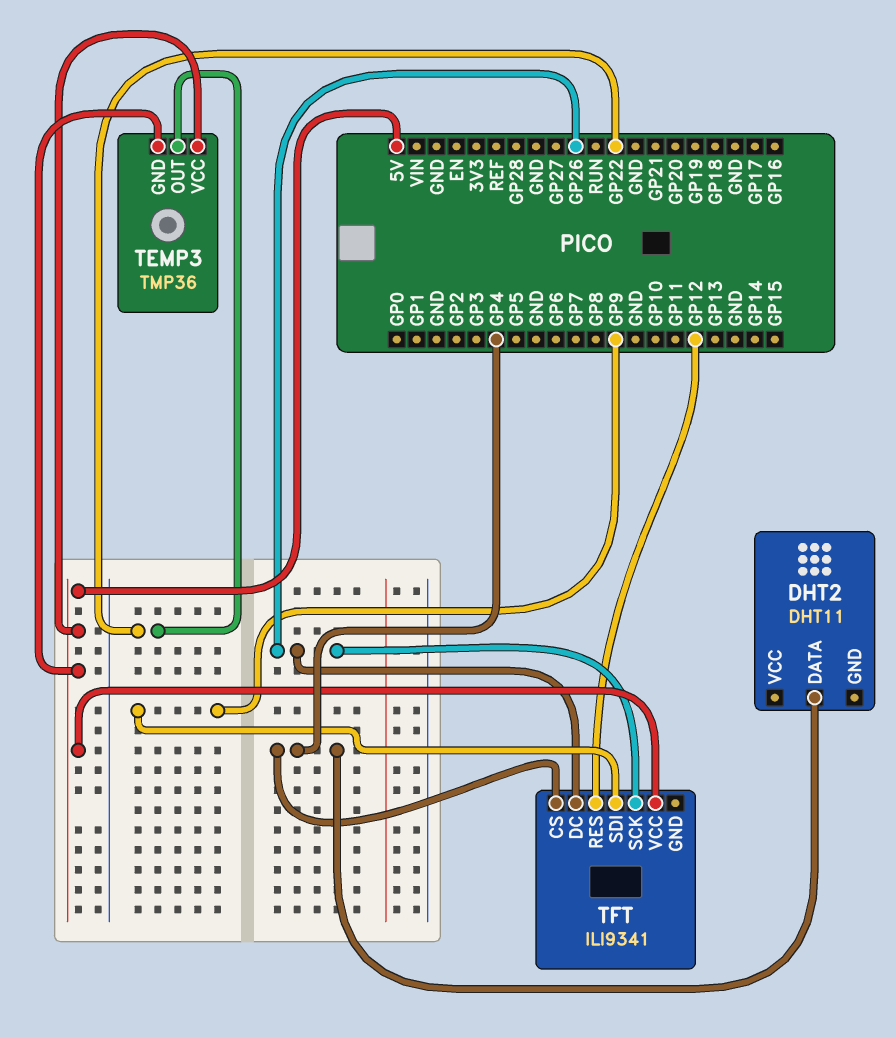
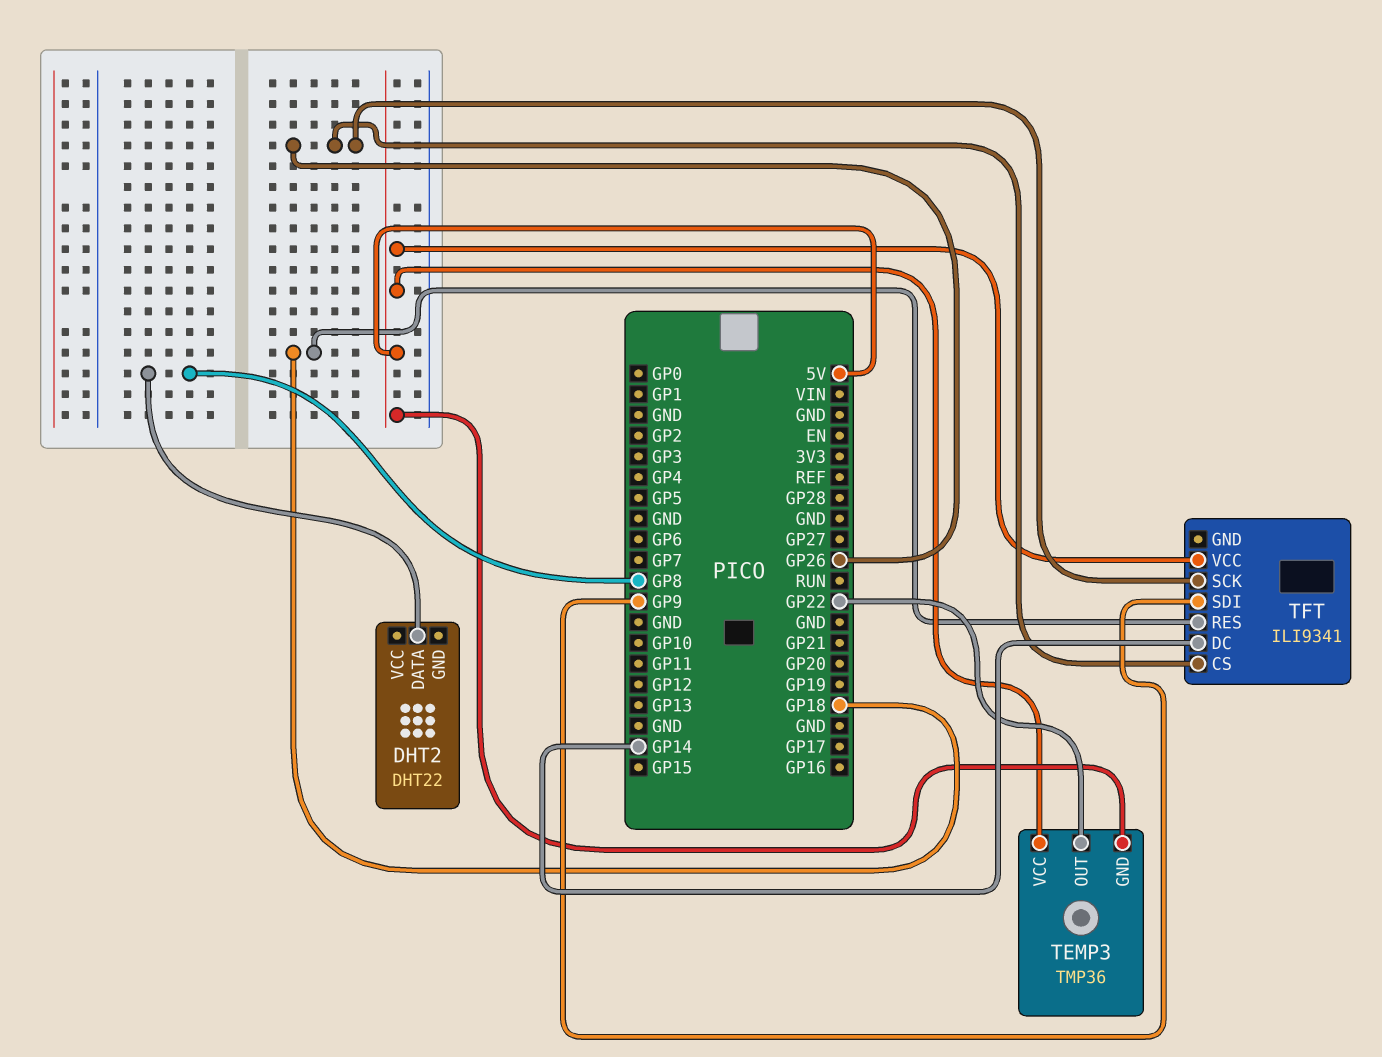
DHT2: DHT11 -> DHT22
DHT2 pin DATA: GP4 -> GP8
TFT pin CS: GP4 -> GP26
TFT pin DC: GP26 -> GP14
TFT pin RES: GP12 -> GP18

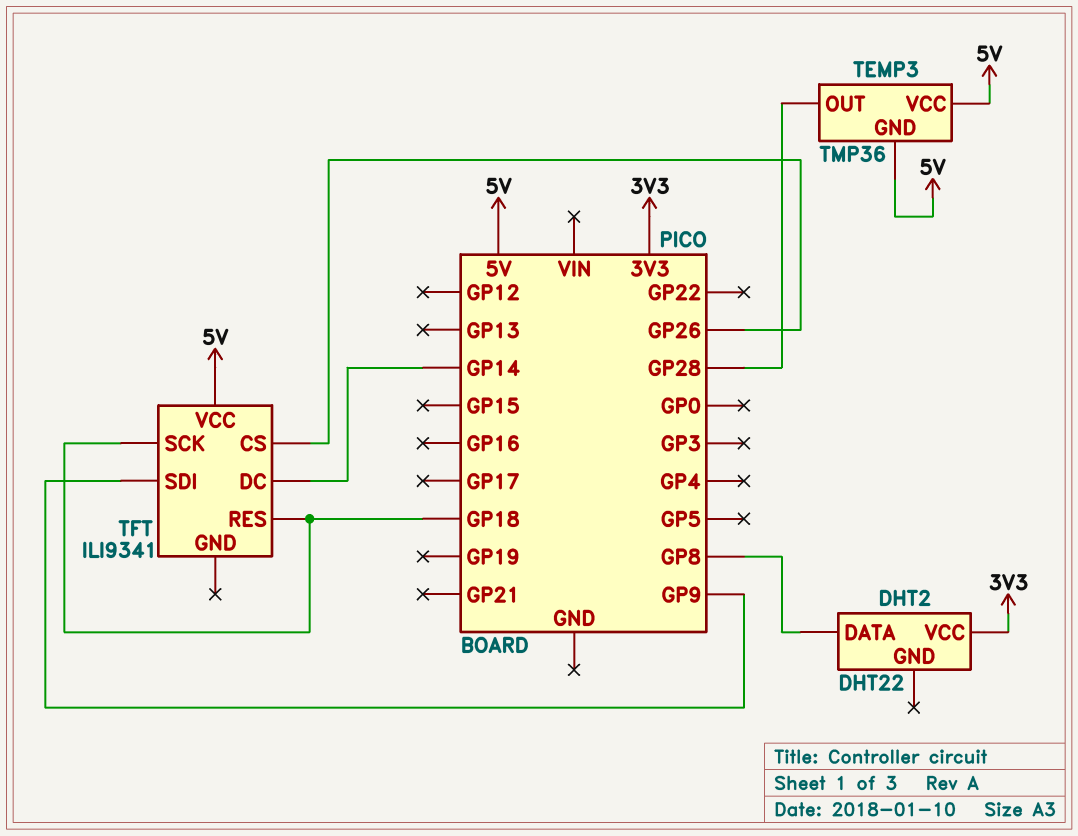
DHT2 pin VCC: none -> 3V3
TEMP3 pin OUT: GP22 -> GP28
TFT pin SCK: GP26 -> GP18

